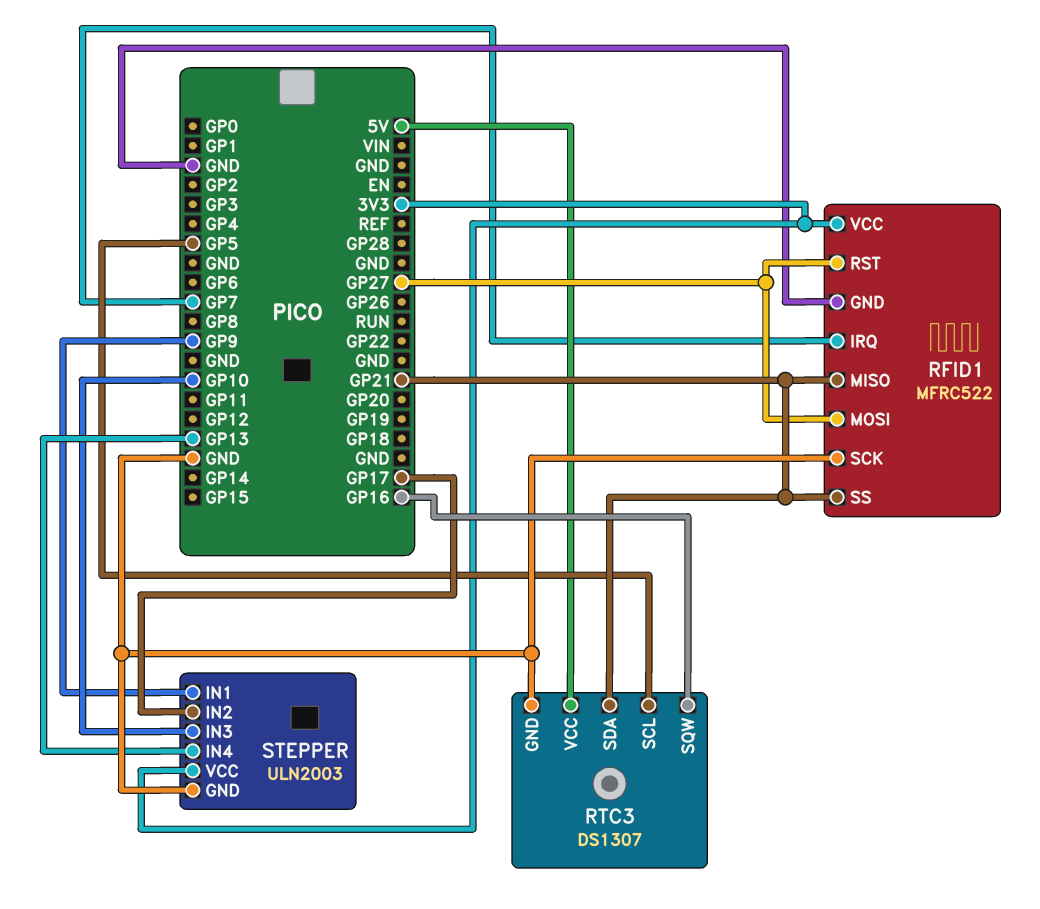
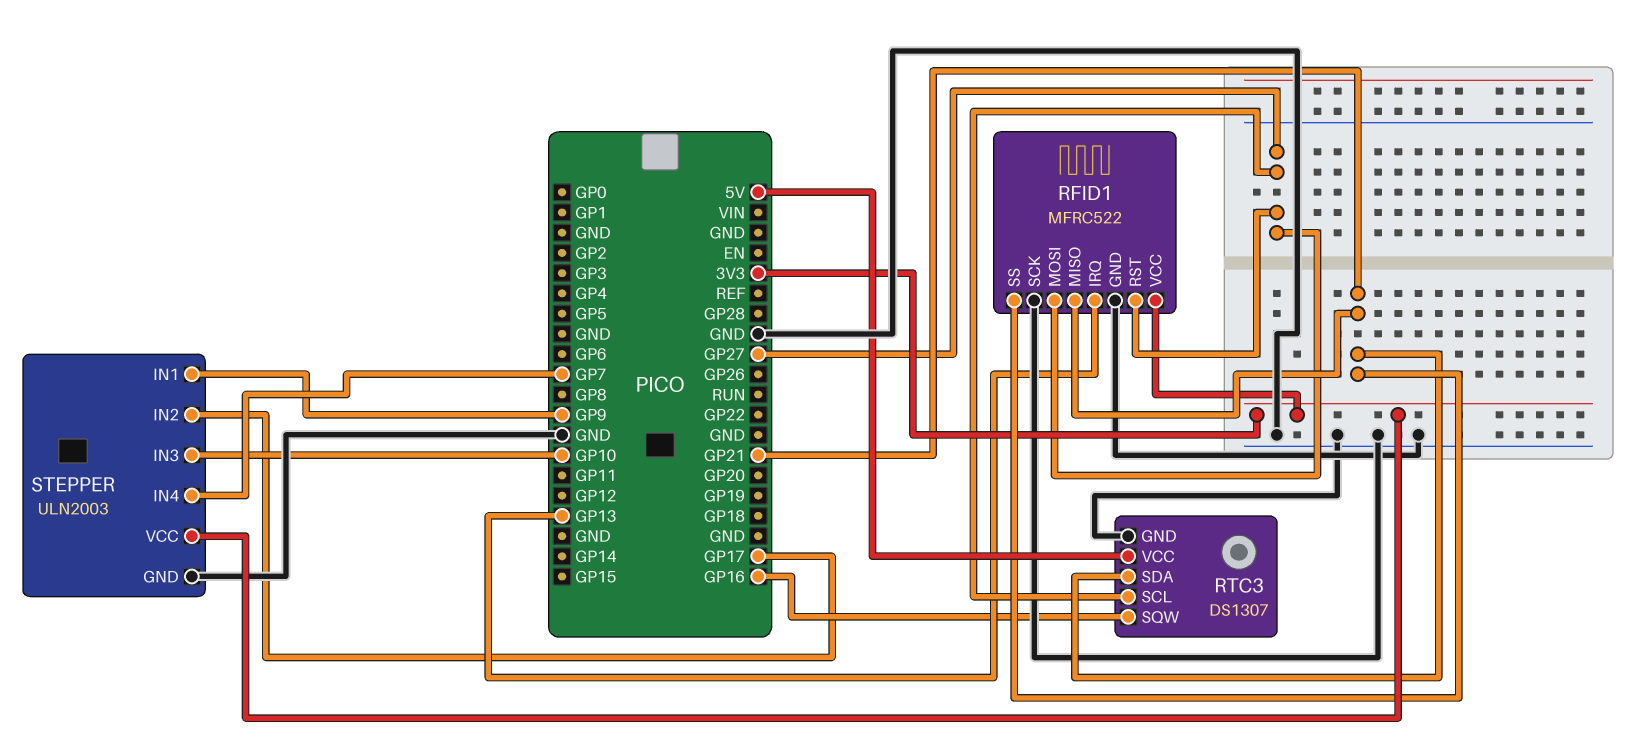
RFID1 pin IRQ: GP7 -> GP13
RTC3 pin SCL: GP5 -> GP27
STEPPER pin IN4: GP13 -> GP7

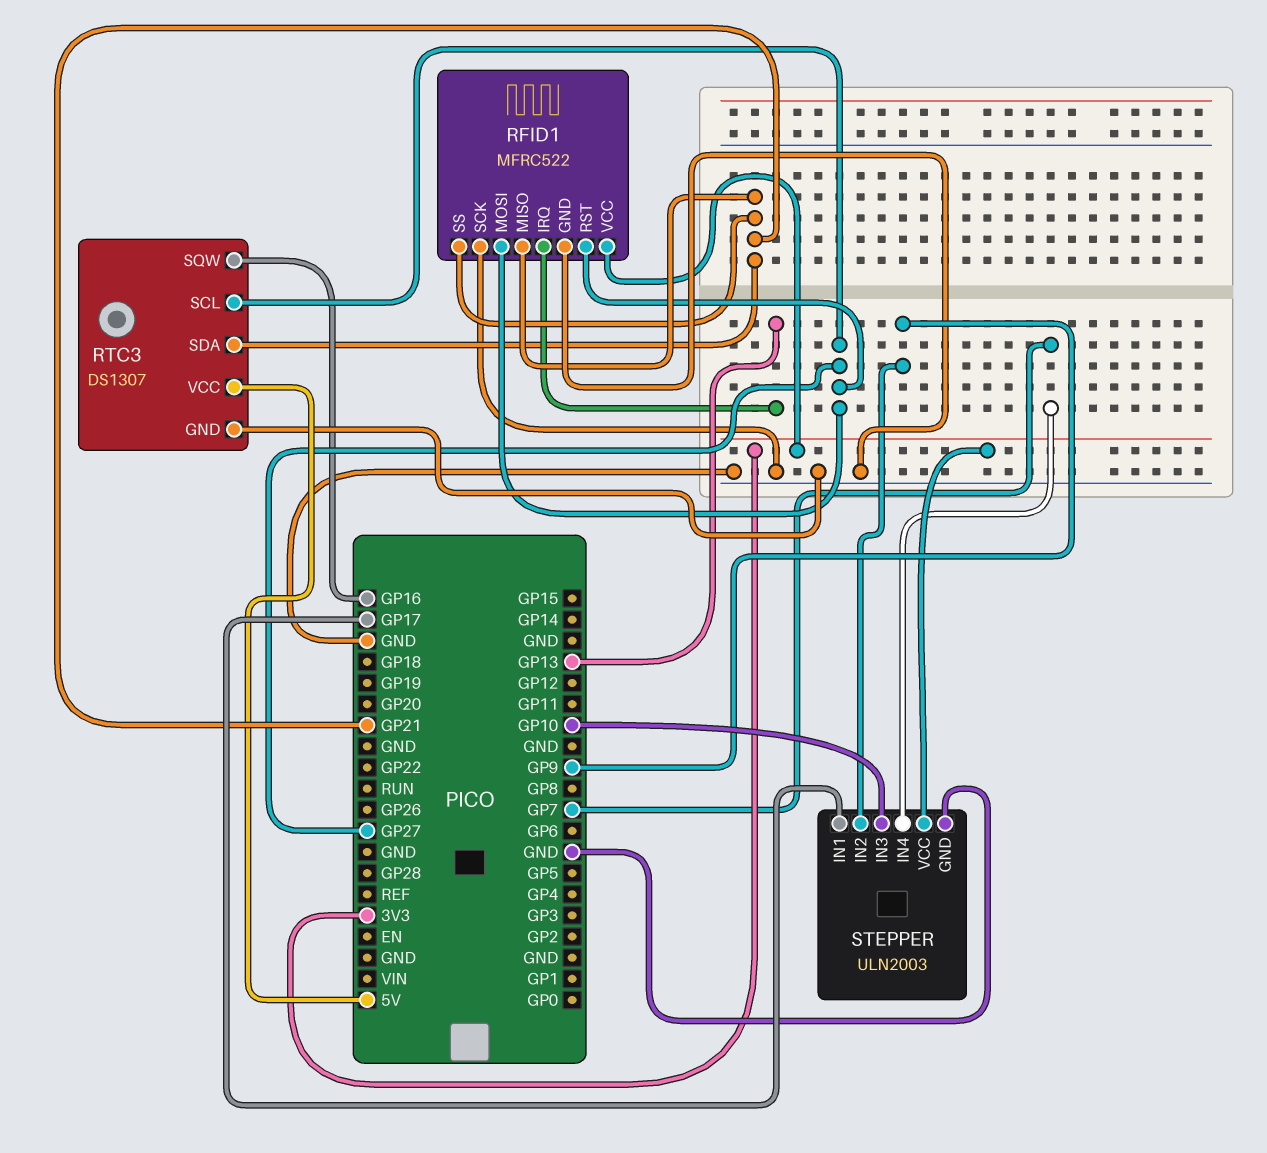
STEPPER pin IN1: GP9 -> GP17
STEPPER pin IN2: GP17 -> GP9

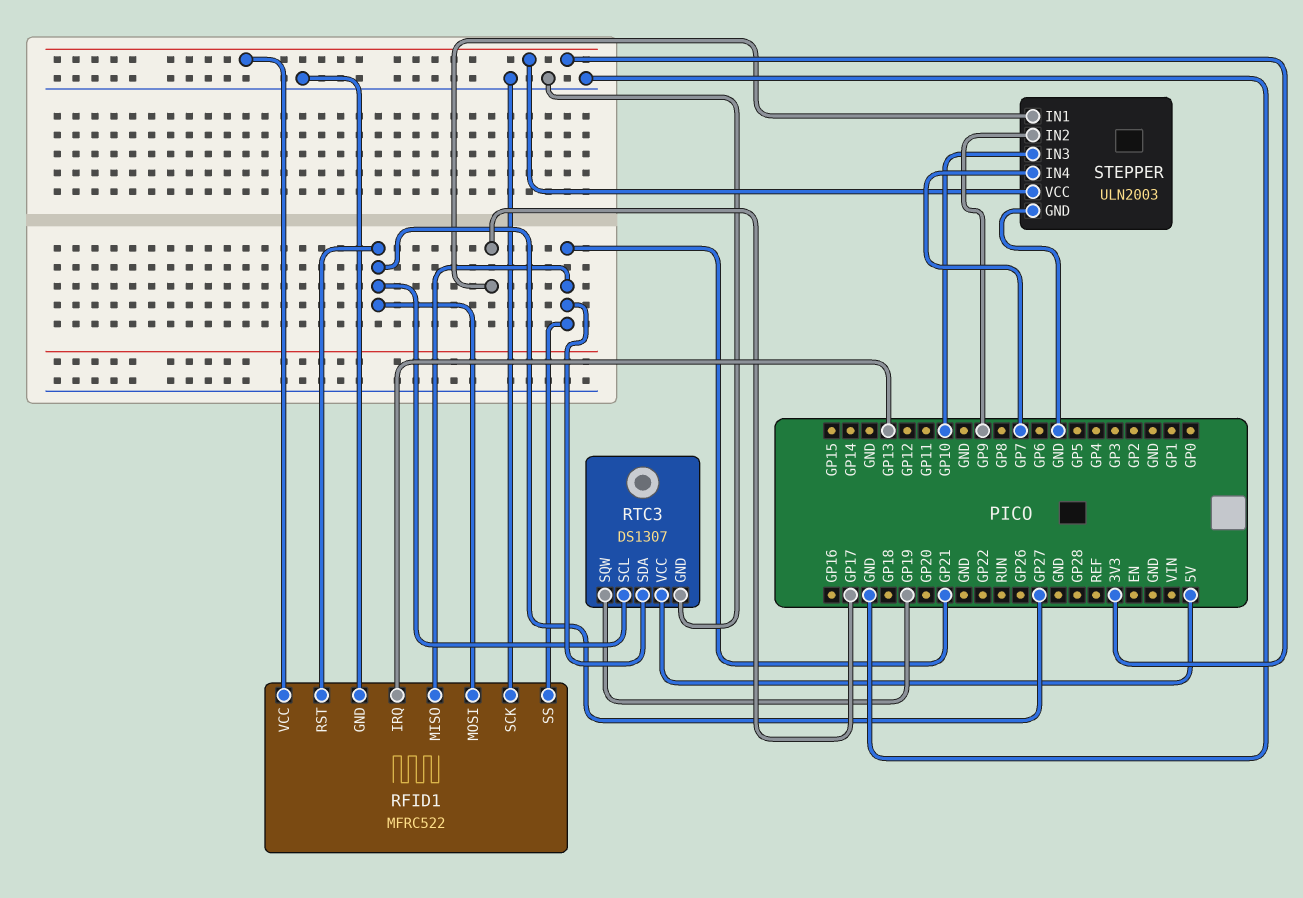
RTC3 pin SQW: GP16 -> GP19

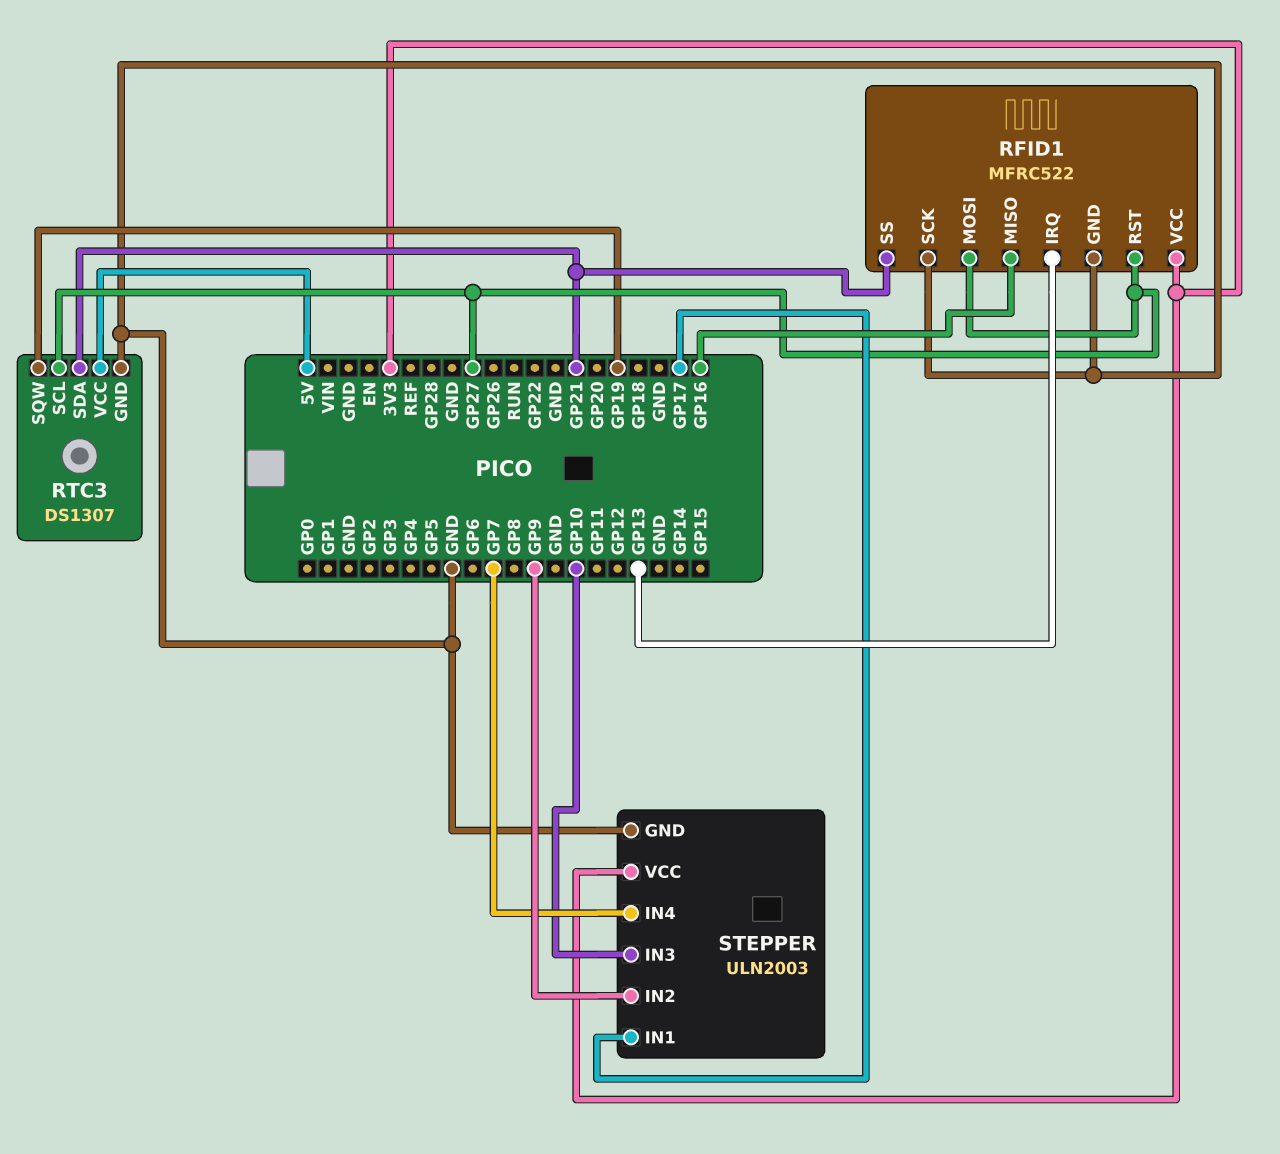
RFID1 pin MISO: GP21 -> GP16

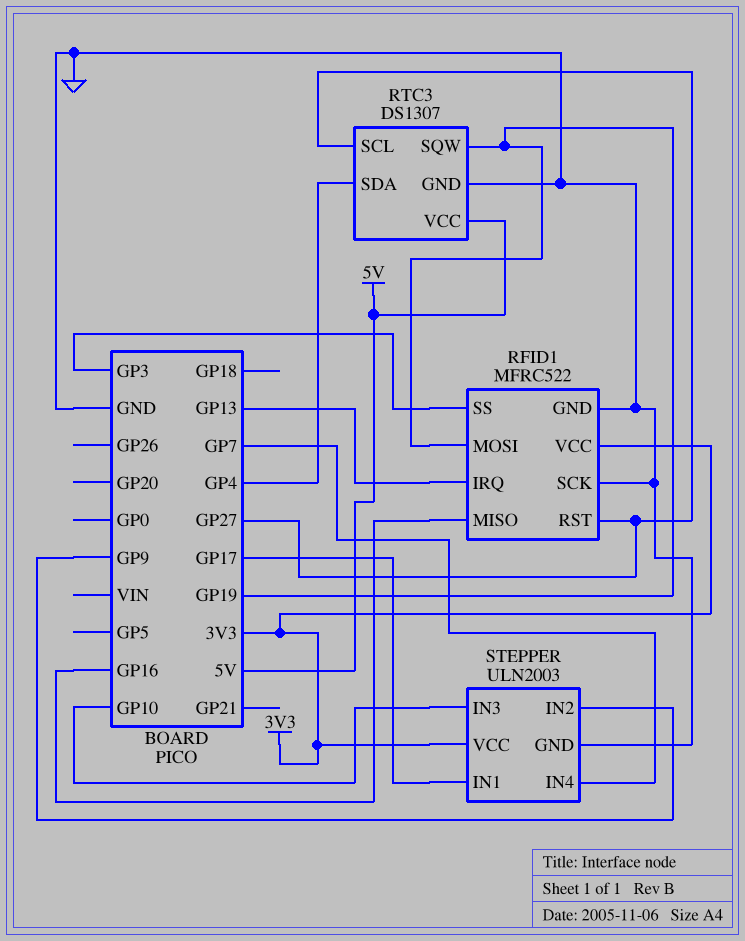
RFID1 pin MOSI: GP27 -> GP19
RFID1 pin SS: GP21 -> GP3
RTC3 pin SDA: GP21 -> GP4

